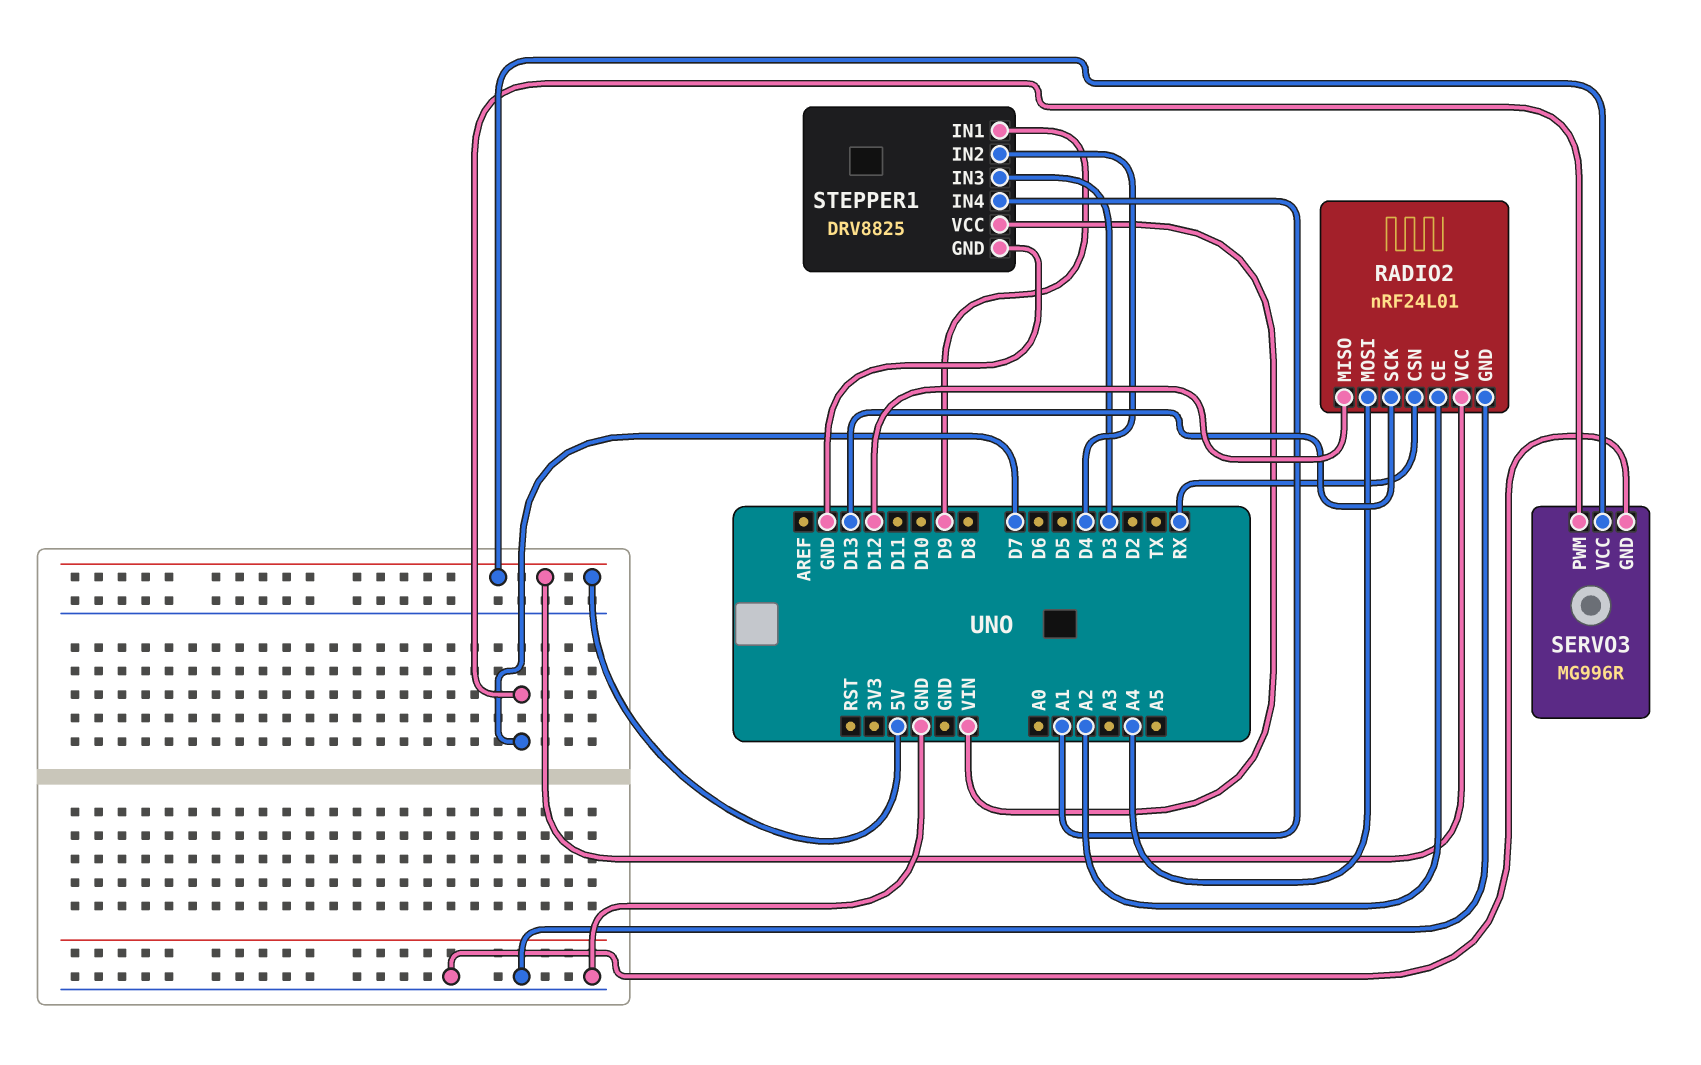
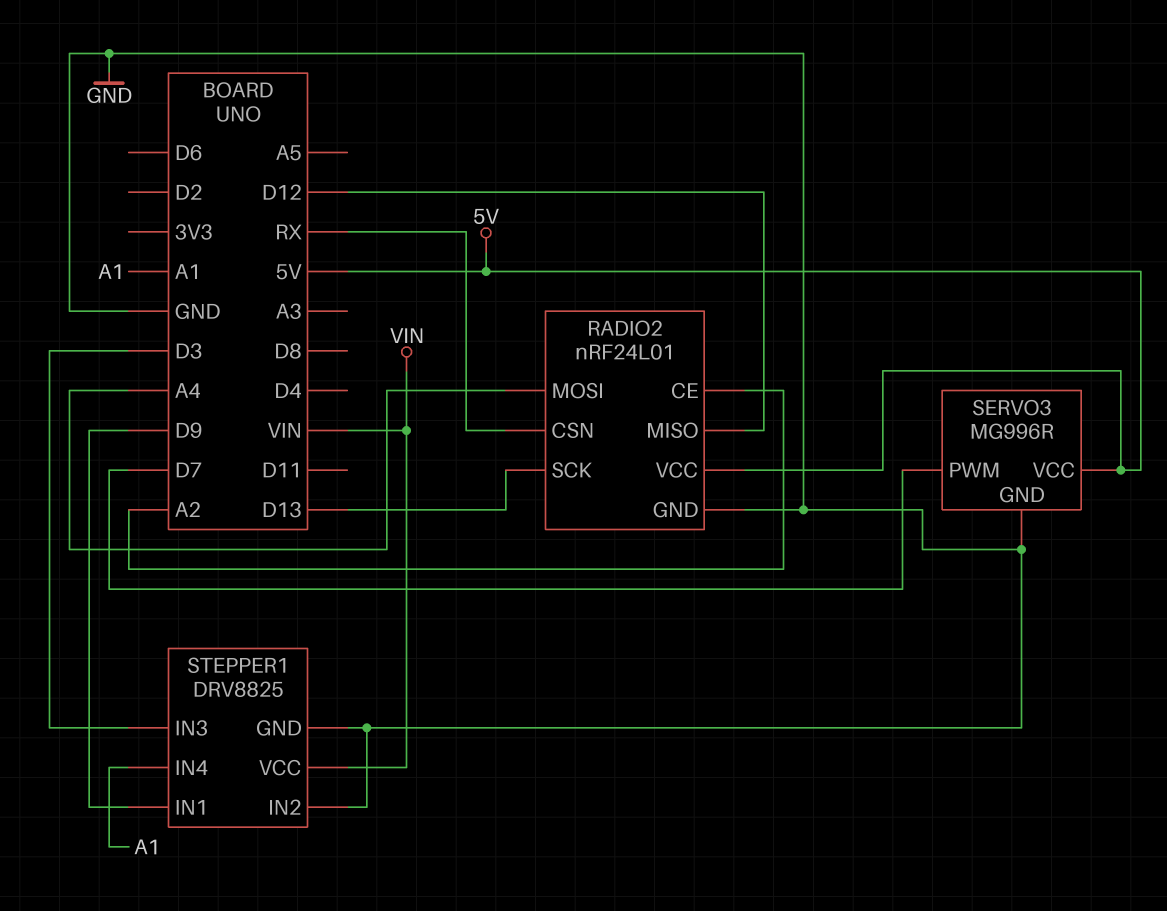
STEPPER1 pin IN2: D4 -> GND

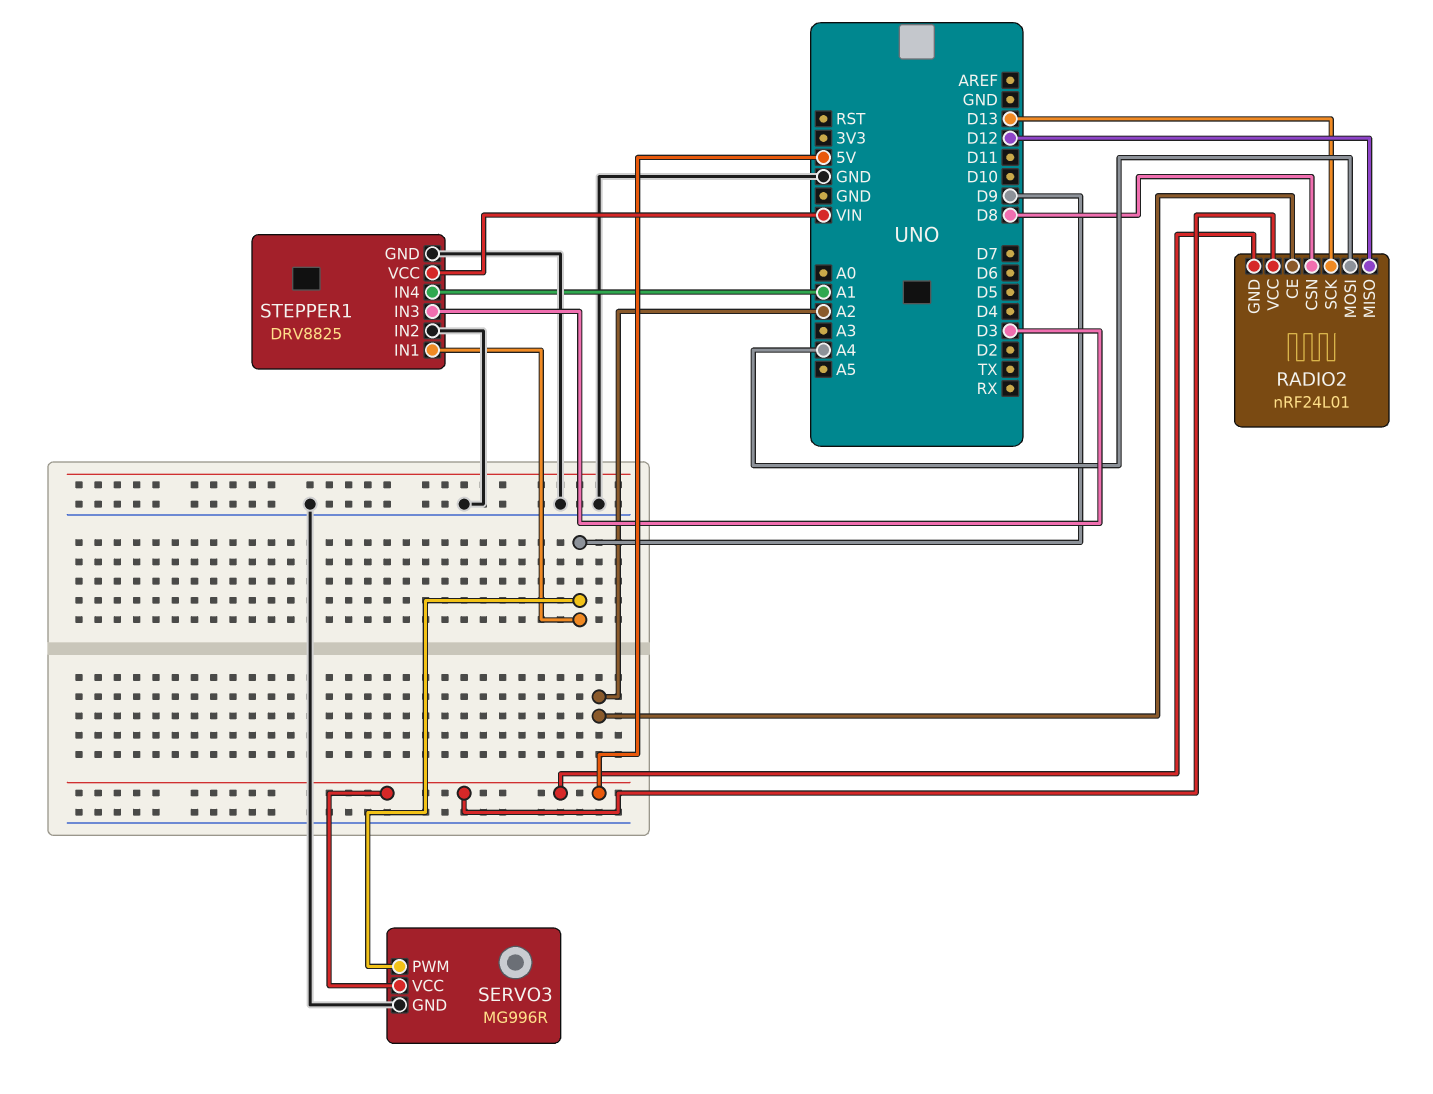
RADIO2 pin CSN: RX -> D8
RADIO2 pin GND: GND -> 5V
SERVO3 pin PWM: D7 -> D9

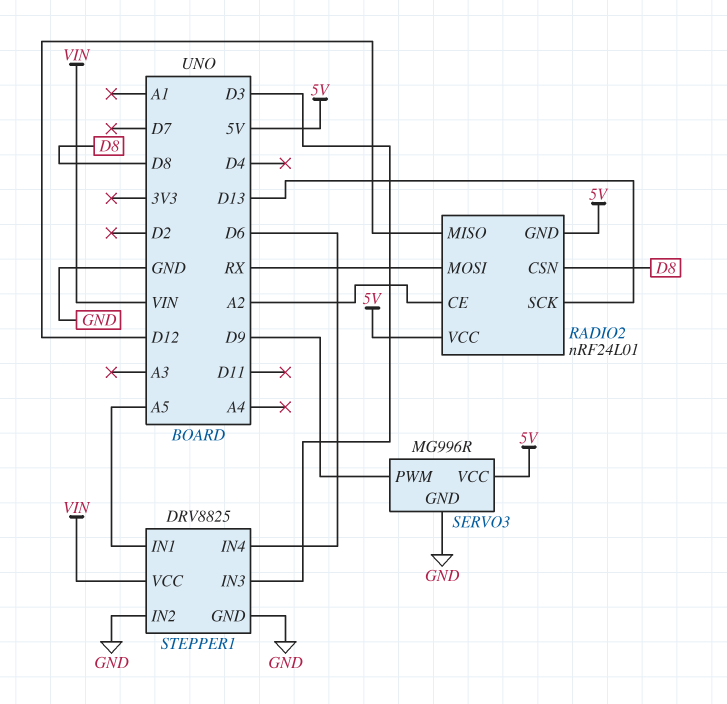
RADIO2 pin MOSI: A4 -> RX
STEPPER1 pin IN1: D9 -> A5
STEPPER1 pin IN4: A1 -> D6

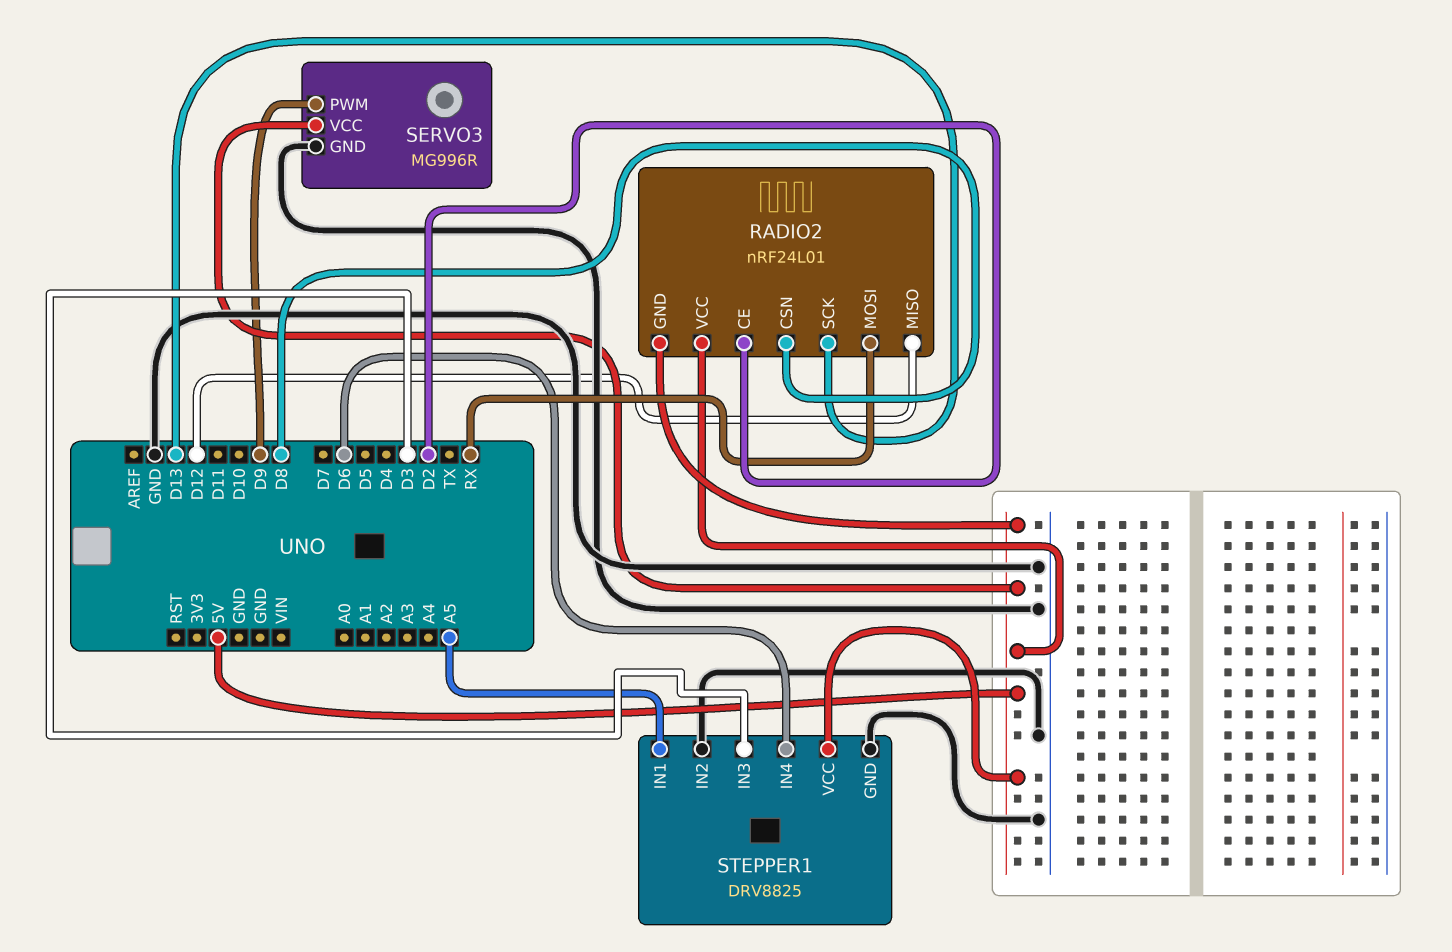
RADIO2 pin CE: A2 -> D2
STEPPER1 pin VCC: VIN -> 5V

